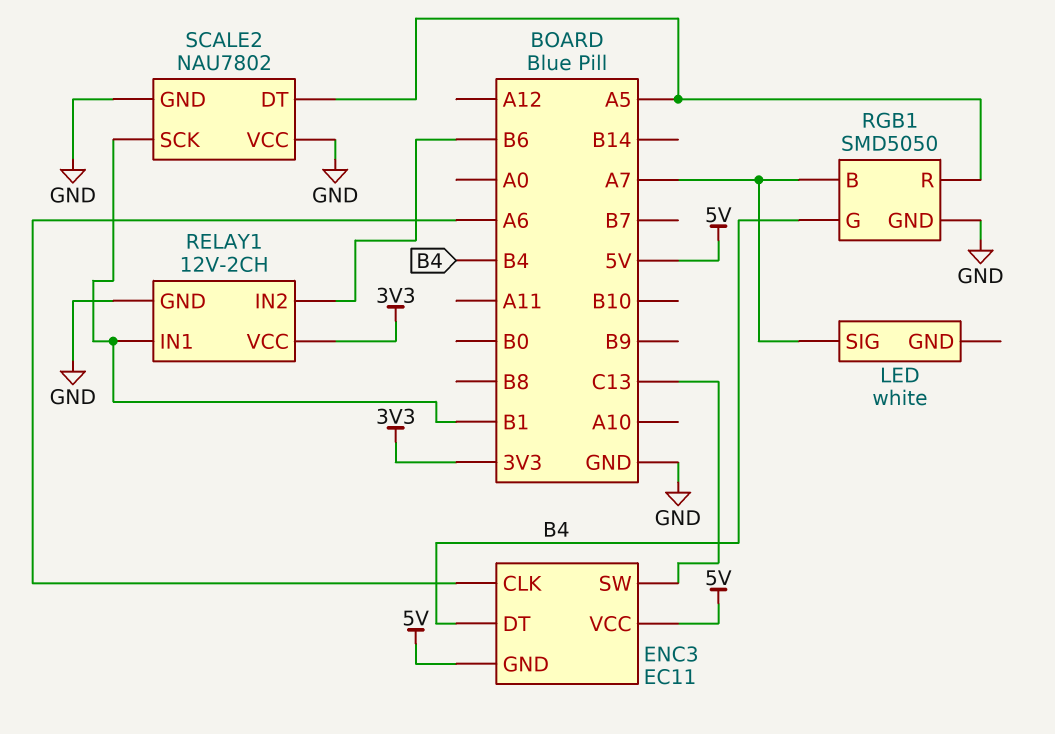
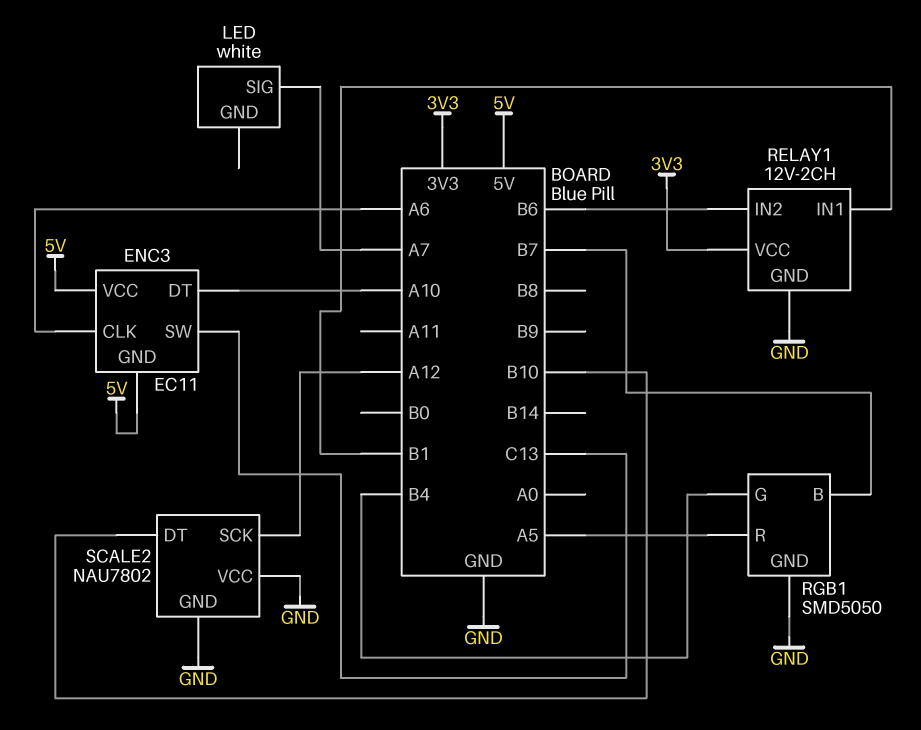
ENC3 pin DT: B4 -> A10
RGB1 pin B: A7 -> B7
SCALE2 pin DT: A5 -> B10
SCALE2 pin SCK: B1 -> A12

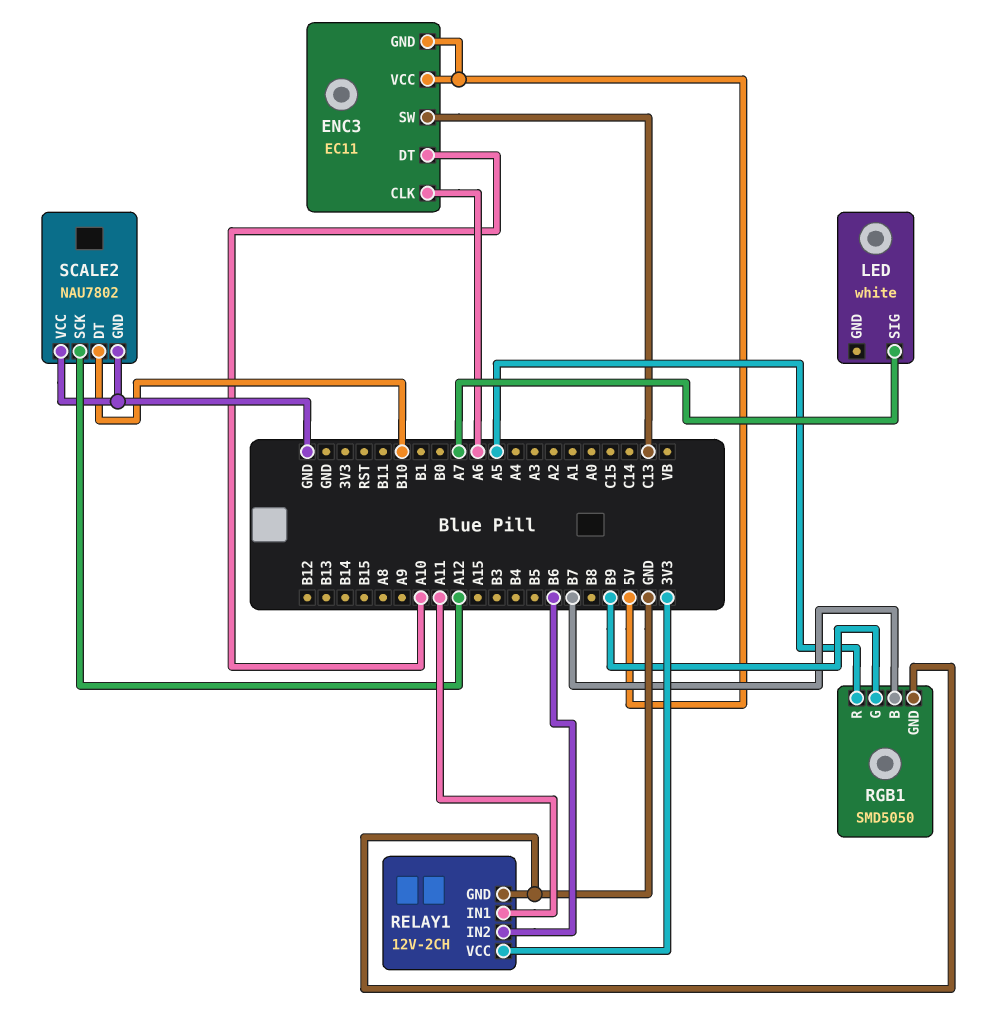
RELAY1 pin IN1: B1 -> A11
RGB1 pin G: B4 -> B9

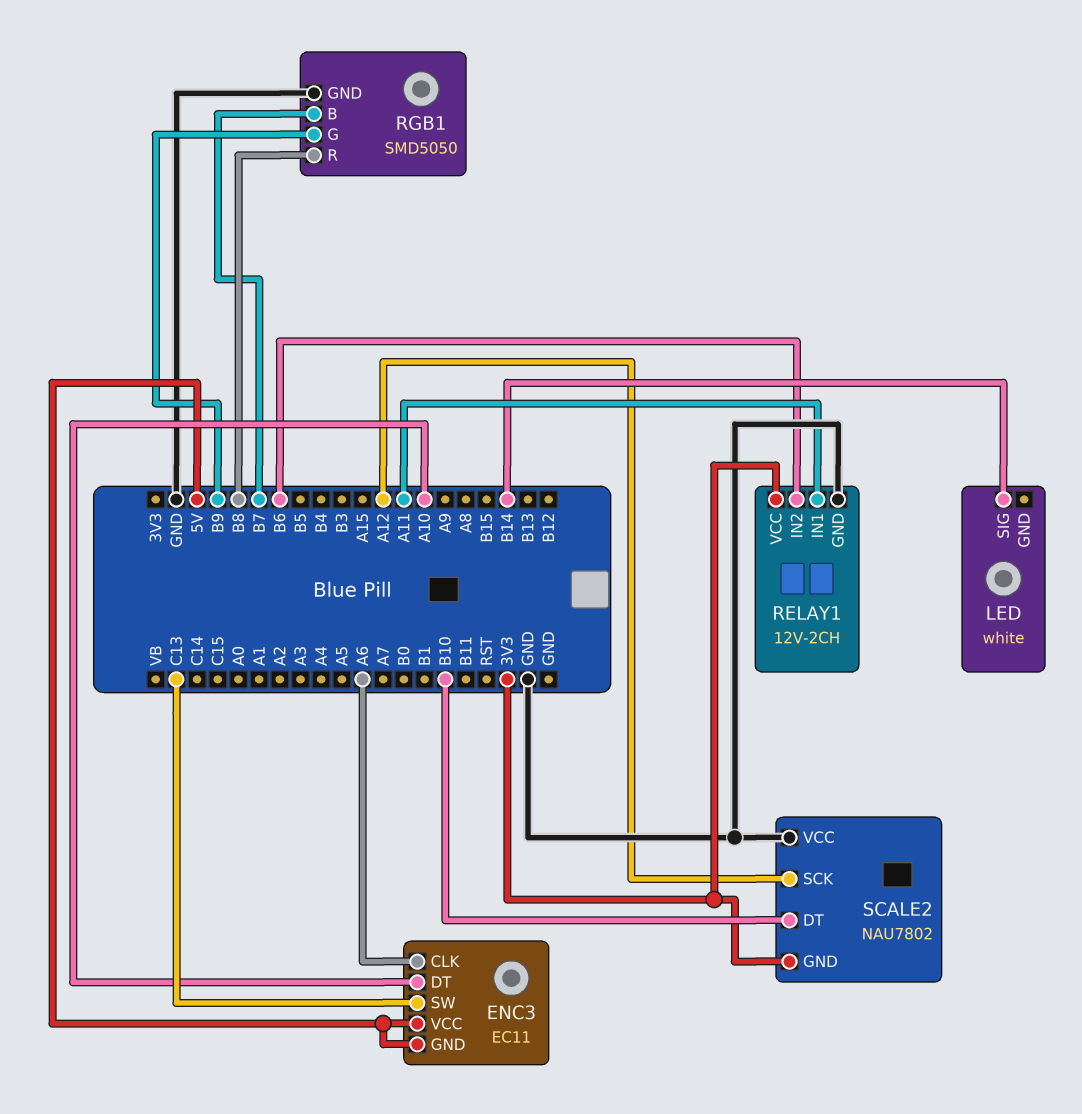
LED pin SIG: A7 -> B14
RGB1 pin R: A5 -> B8
SCALE2 pin GND: GND -> 3V3

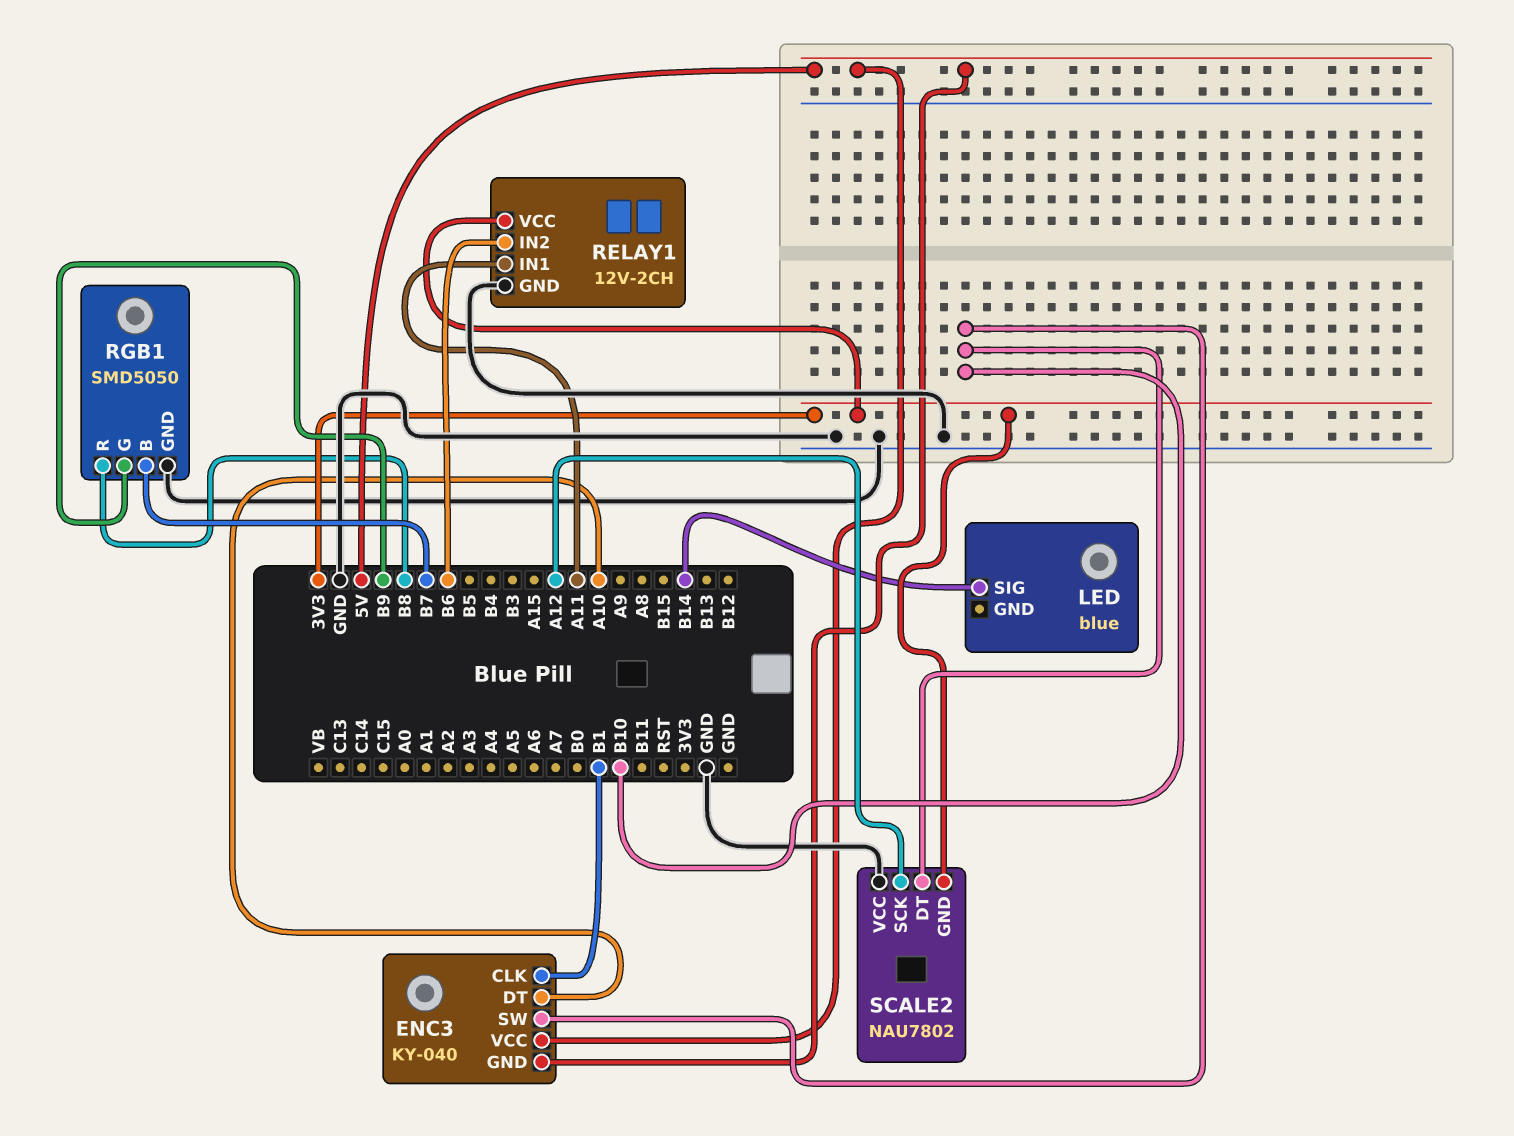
ENC3: EC11 -> KY-040
ENC3 pin CLK: A6 -> B1
ENC3 pin SW: C13 -> B10
LED: white -> blue

